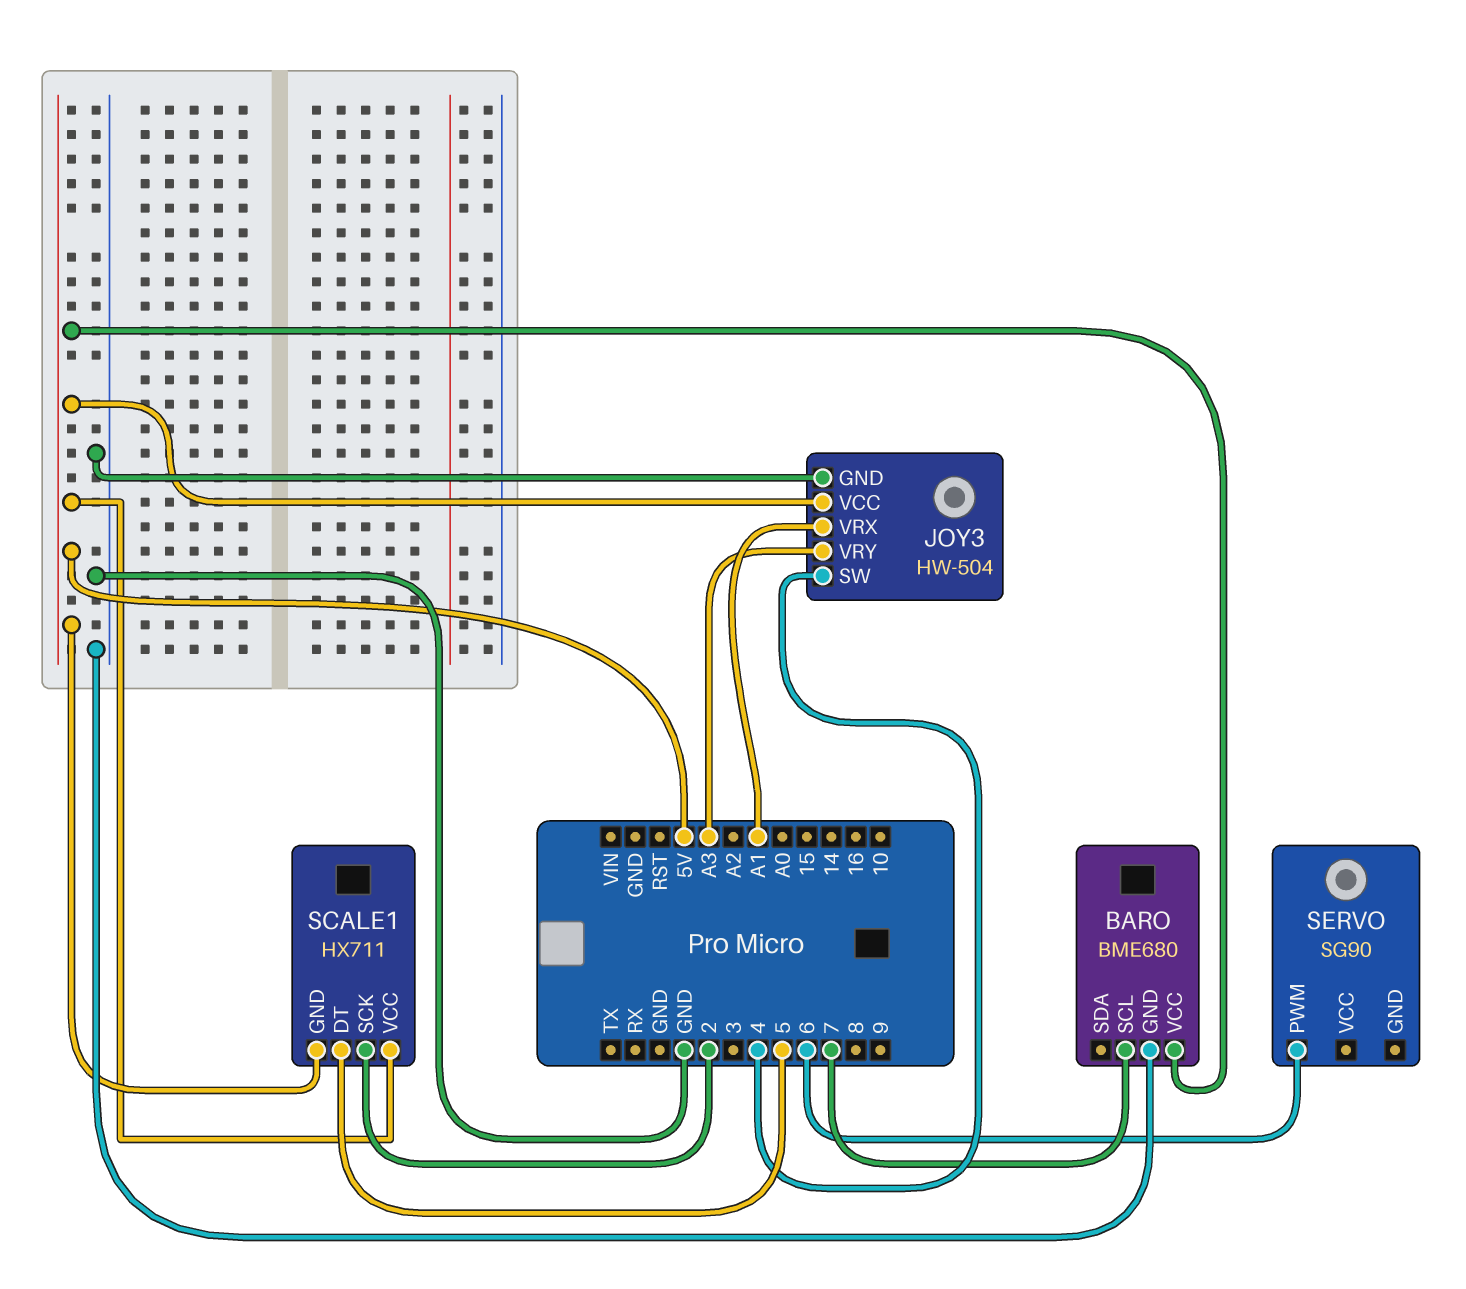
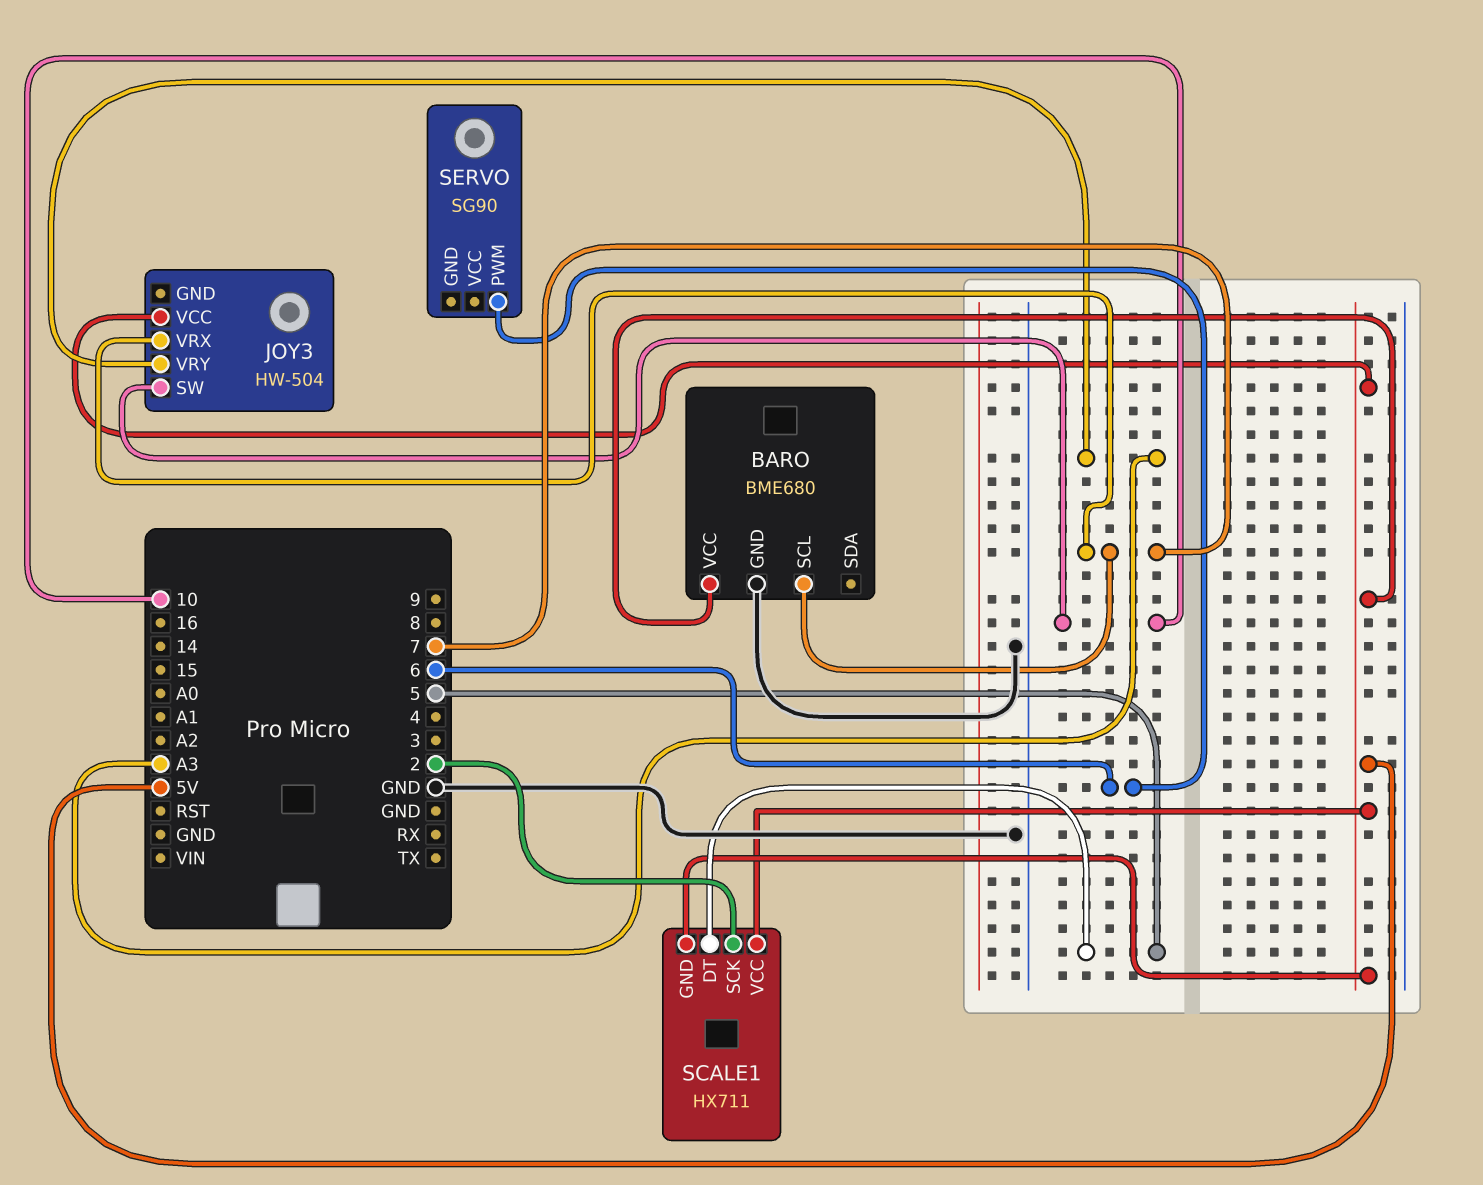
JOY3 pin GND: GND -> none
JOY3 pin SW: 4 -> 10
JOY3 pin VRX: A1 -> 7

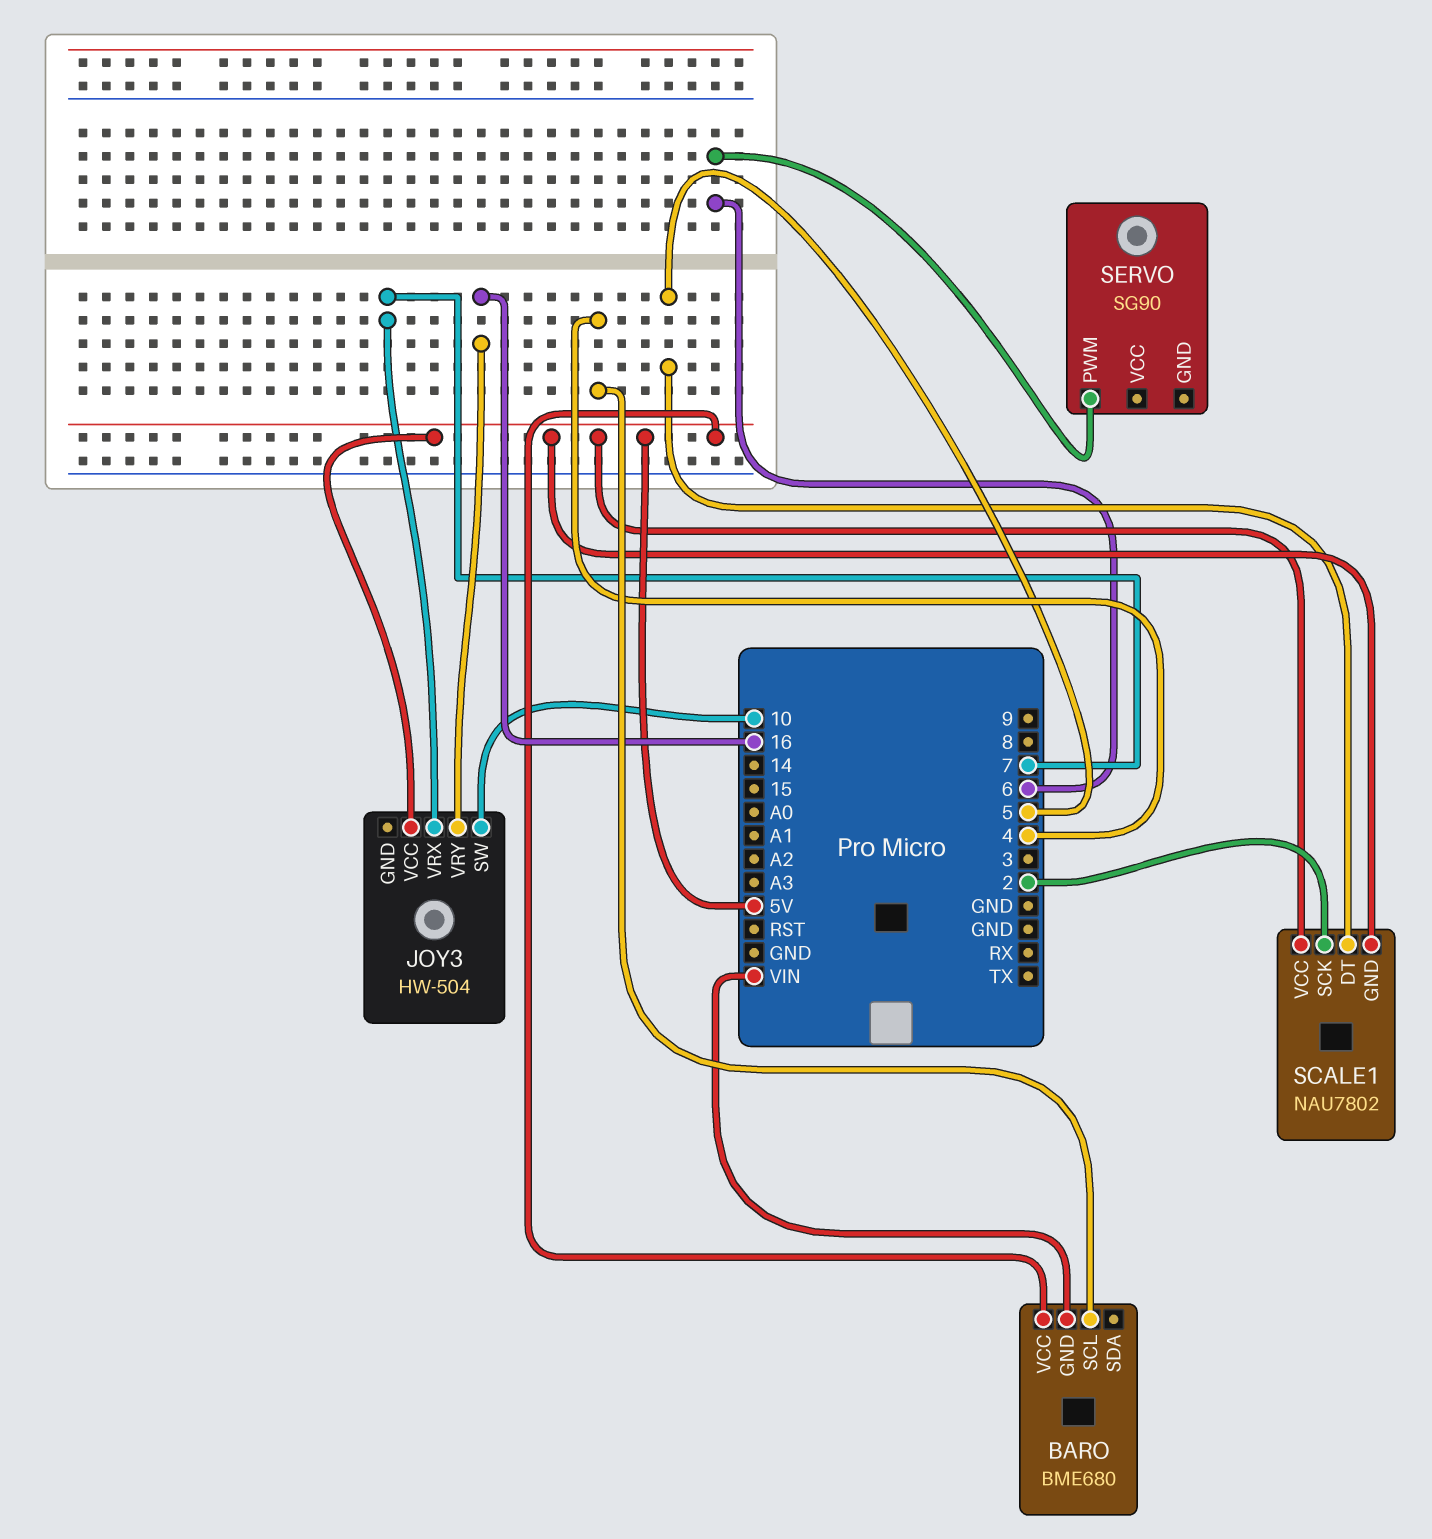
BARO pin GND: GND -> VIN
BARO pin SCL: 7 -> 4
JOY3 pin VRY: A3 -> 16
SCALE1: HX711 -> NAU7802

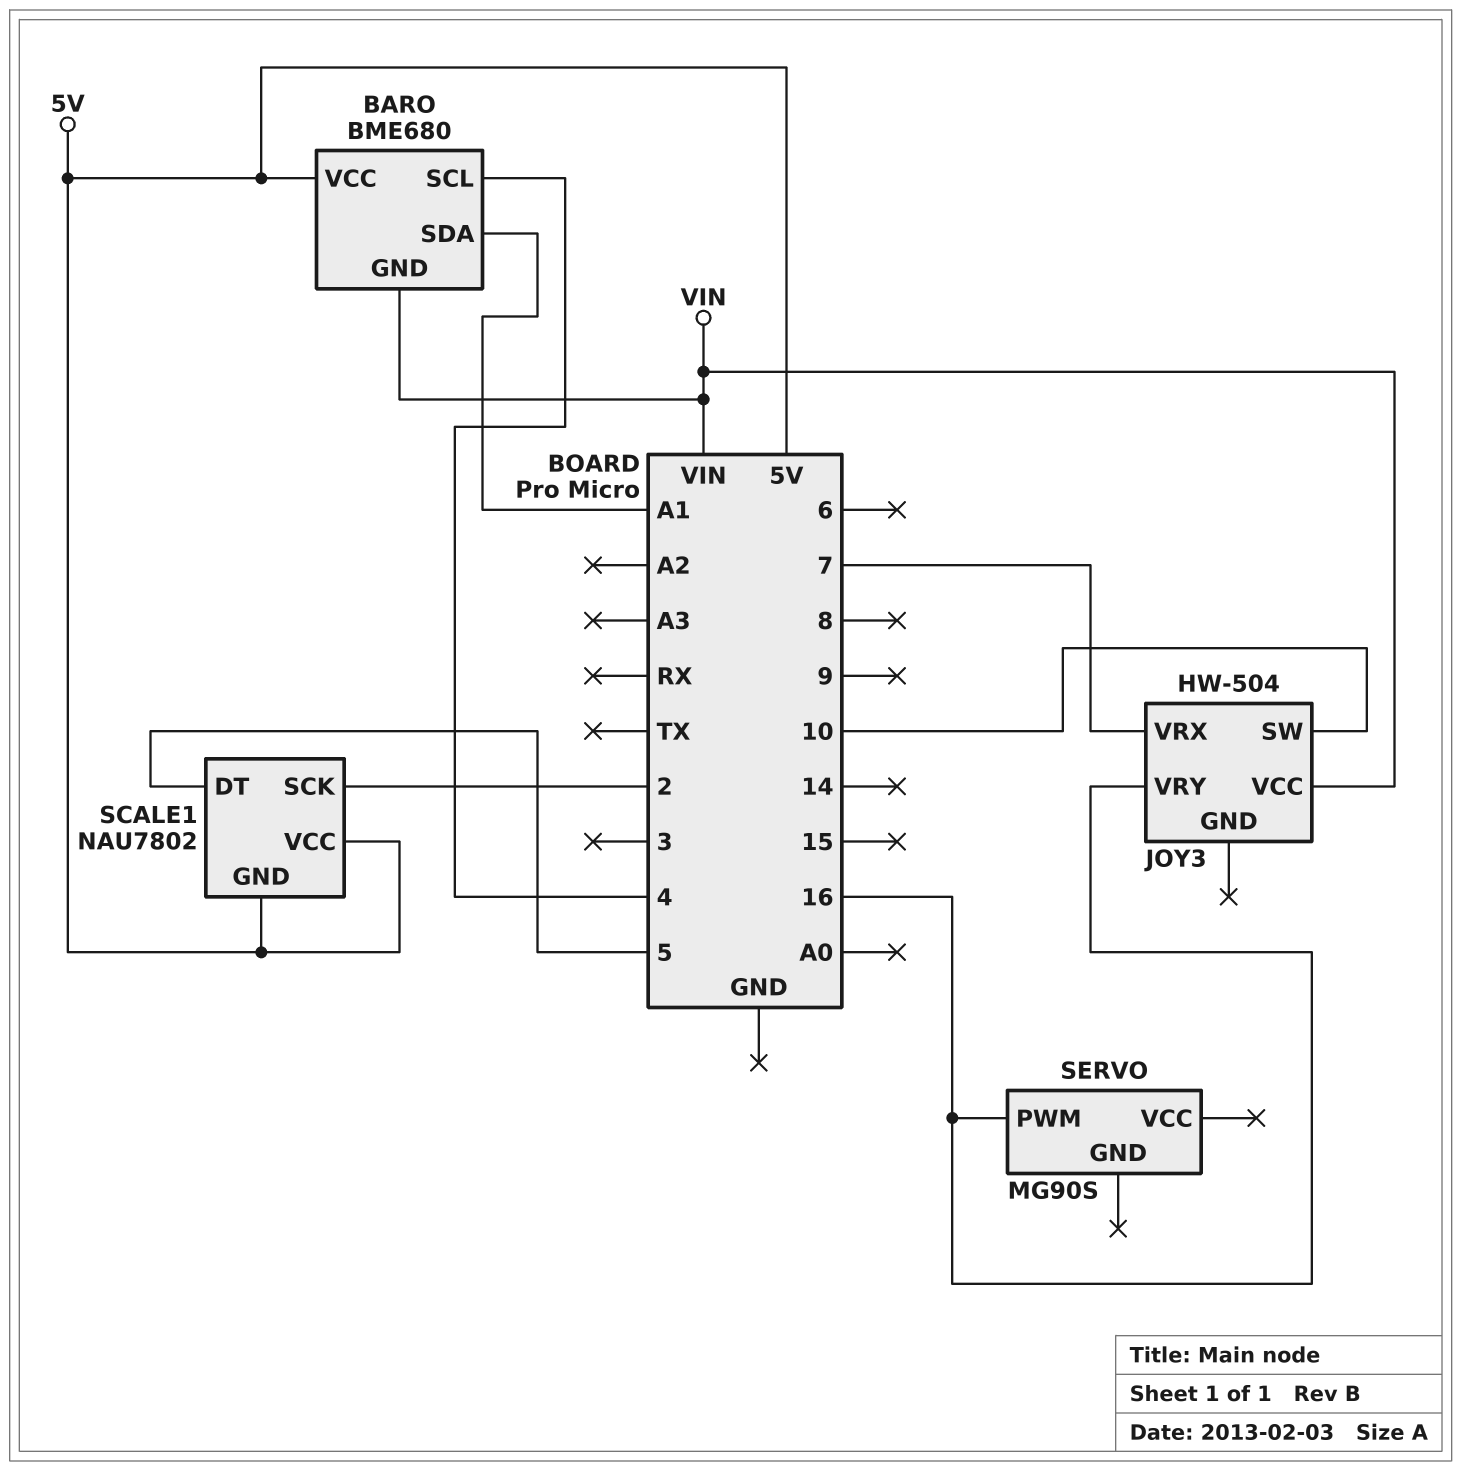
BARO pin SDA: none -> A1
JOY3 pin VCC: 5V -> VIN
SERVO: SG90 -> MG90S
SERVO pin PWM: 6 -> 16

